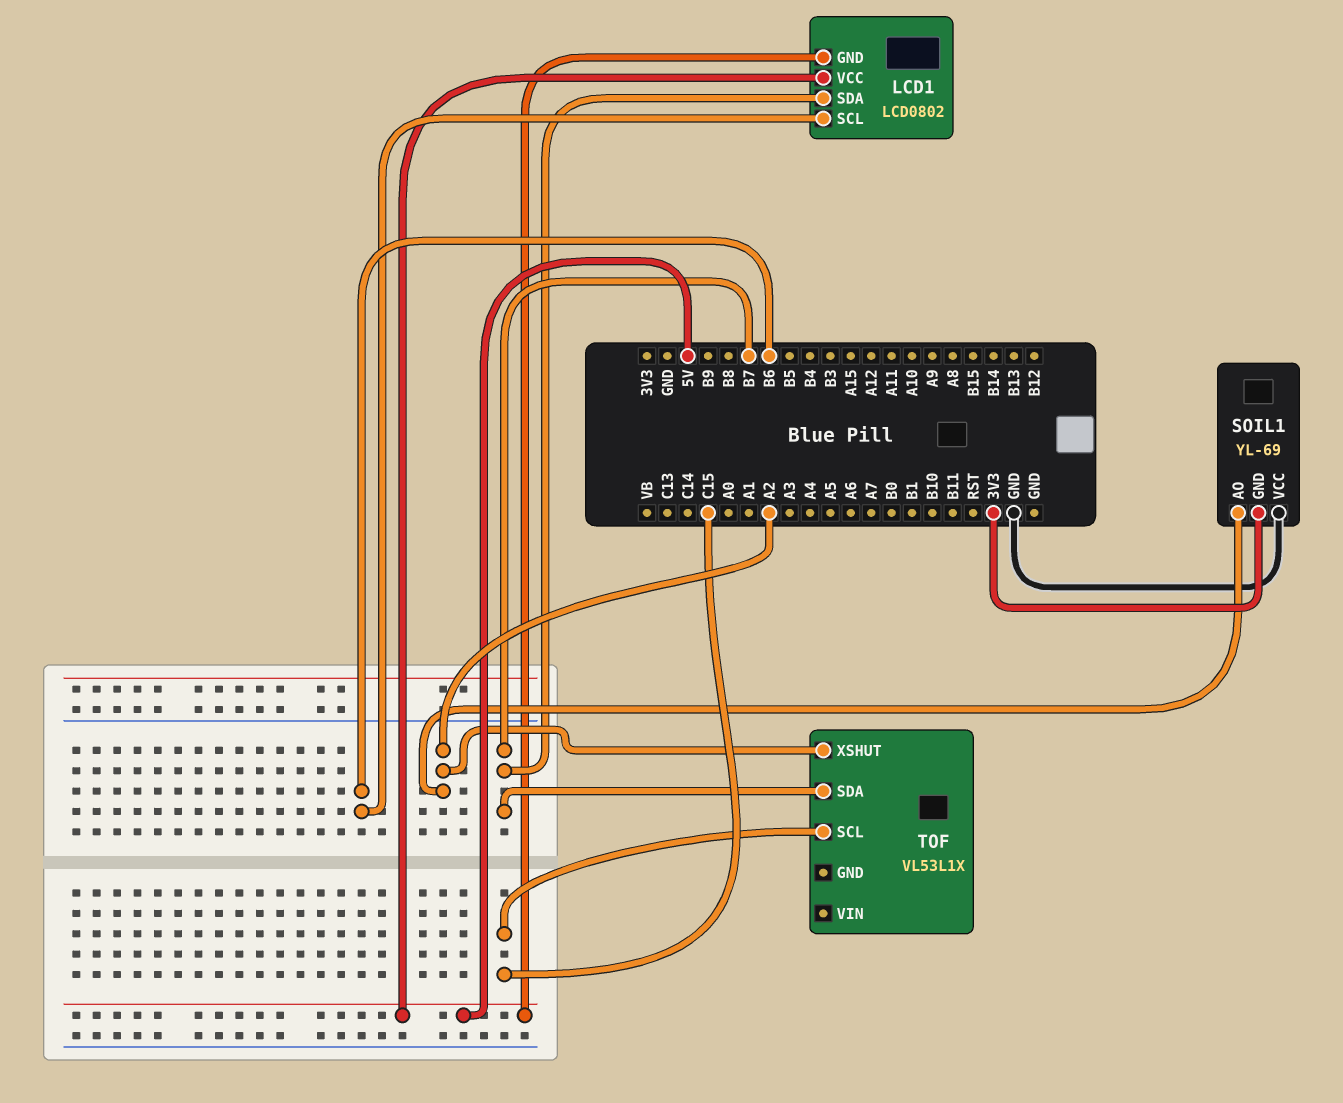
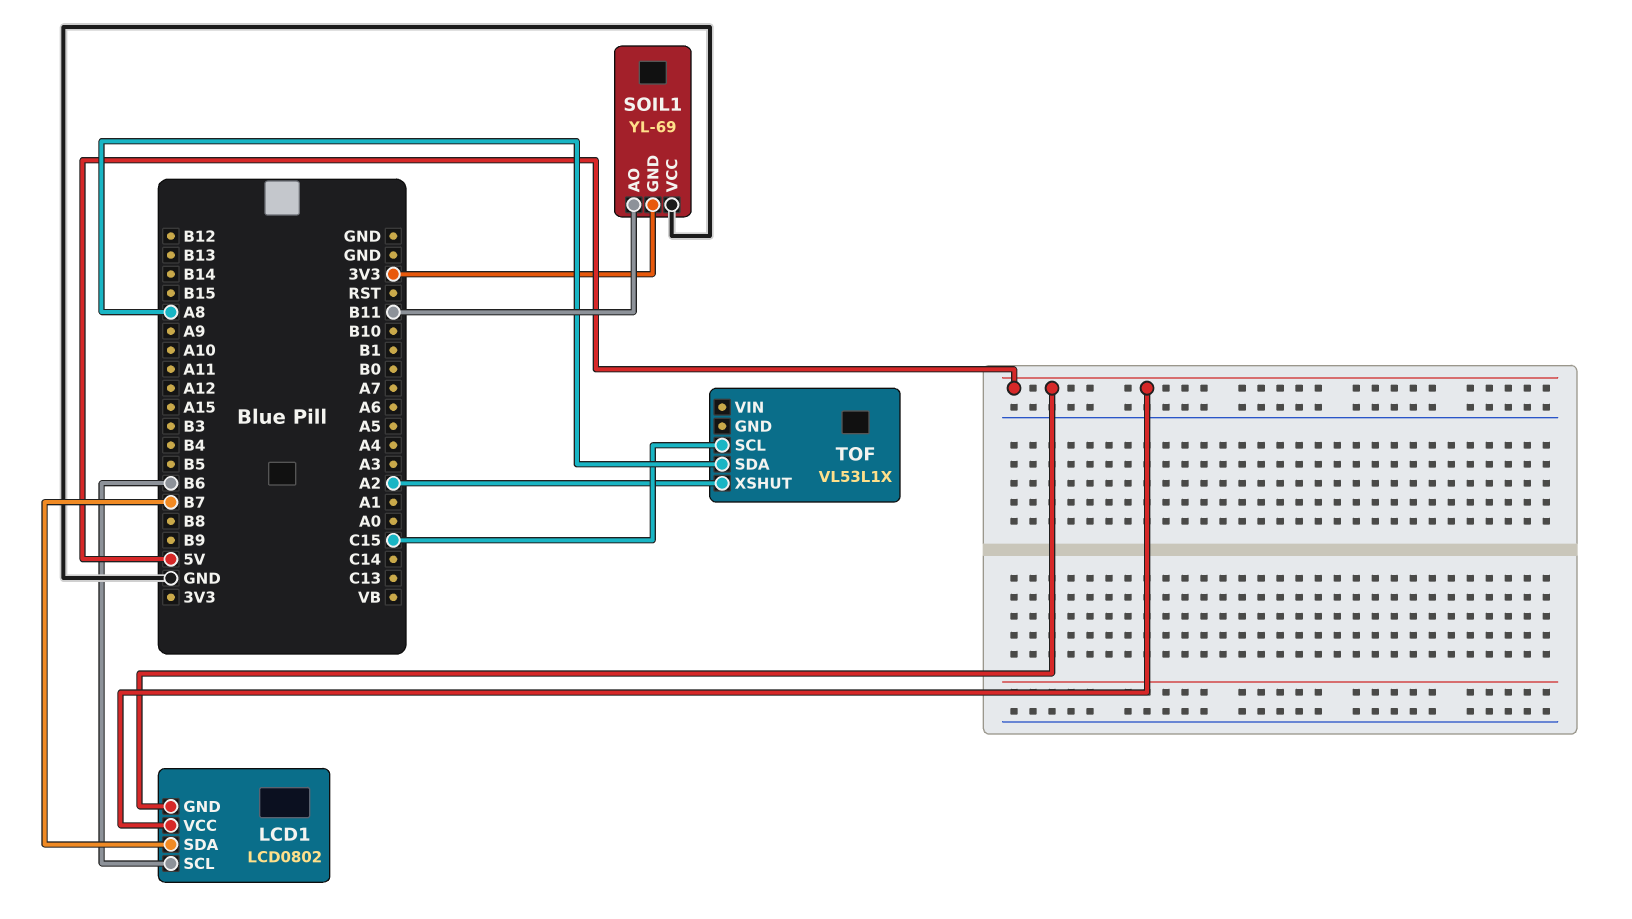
SOIL1 pin AO: A2 -> B11
TOF pin SDA: B7 -> A8

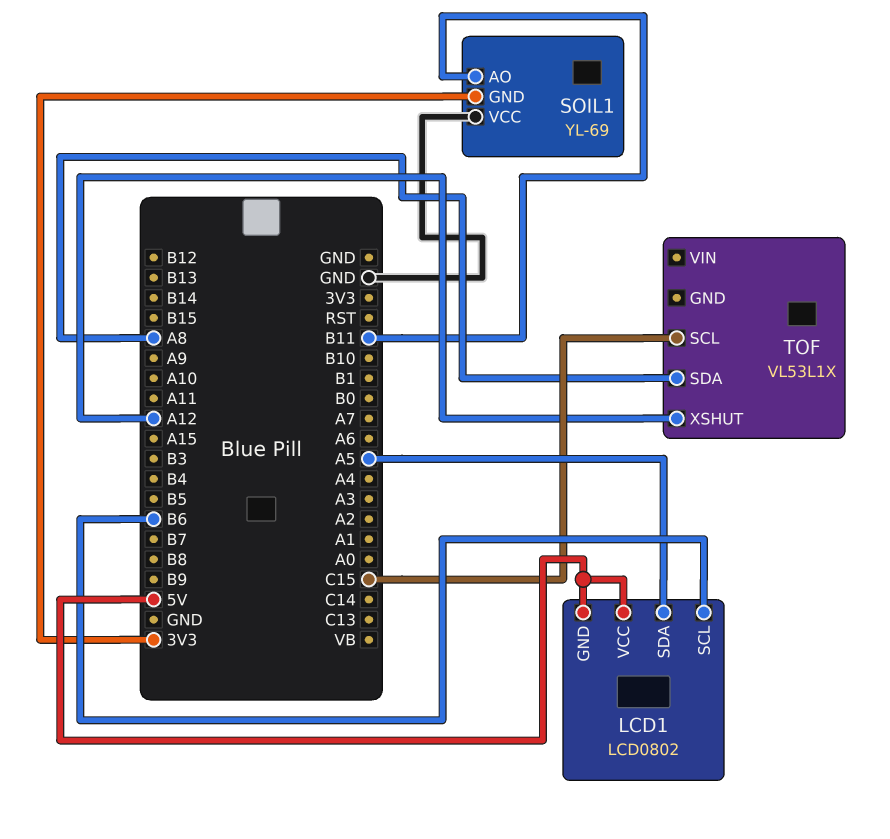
LCD1 pin SDA: B7 -> A5
TOF pin XSHUT: A2 -> A12

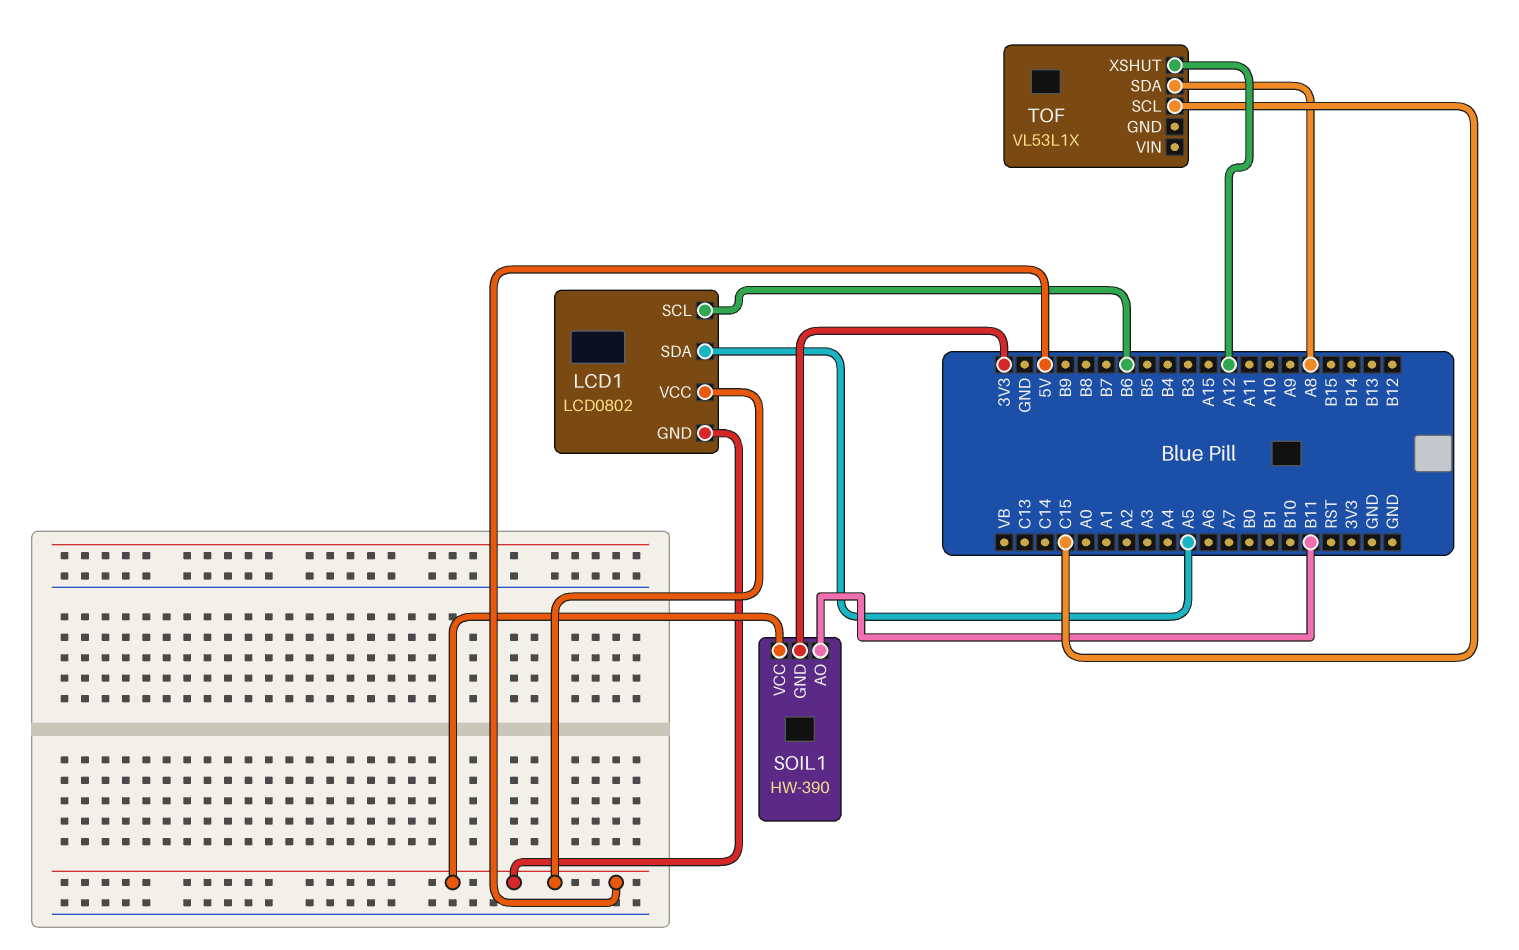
SOIL1: YL-69 -> HW-390
SOIL1 pin VCC: GND -> 5V

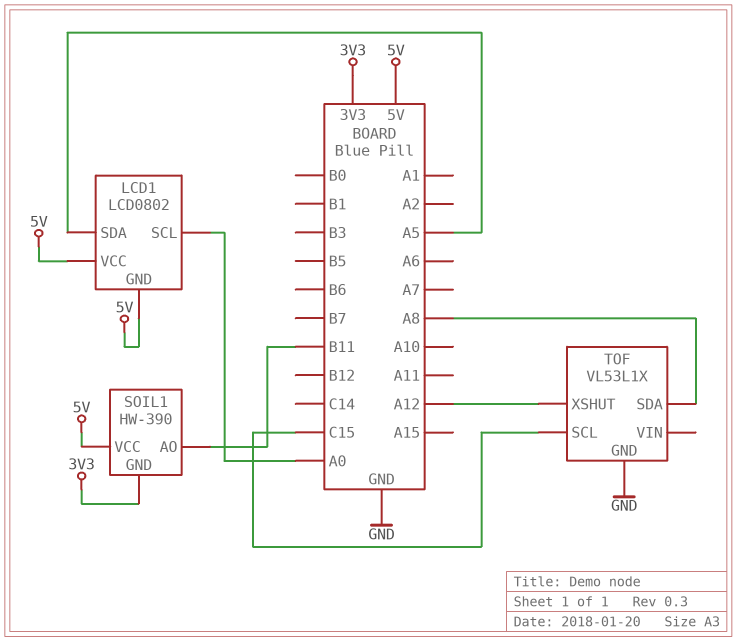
LCD1 pin SCL: B6 -> A0
TOF pin GND: none -> GND

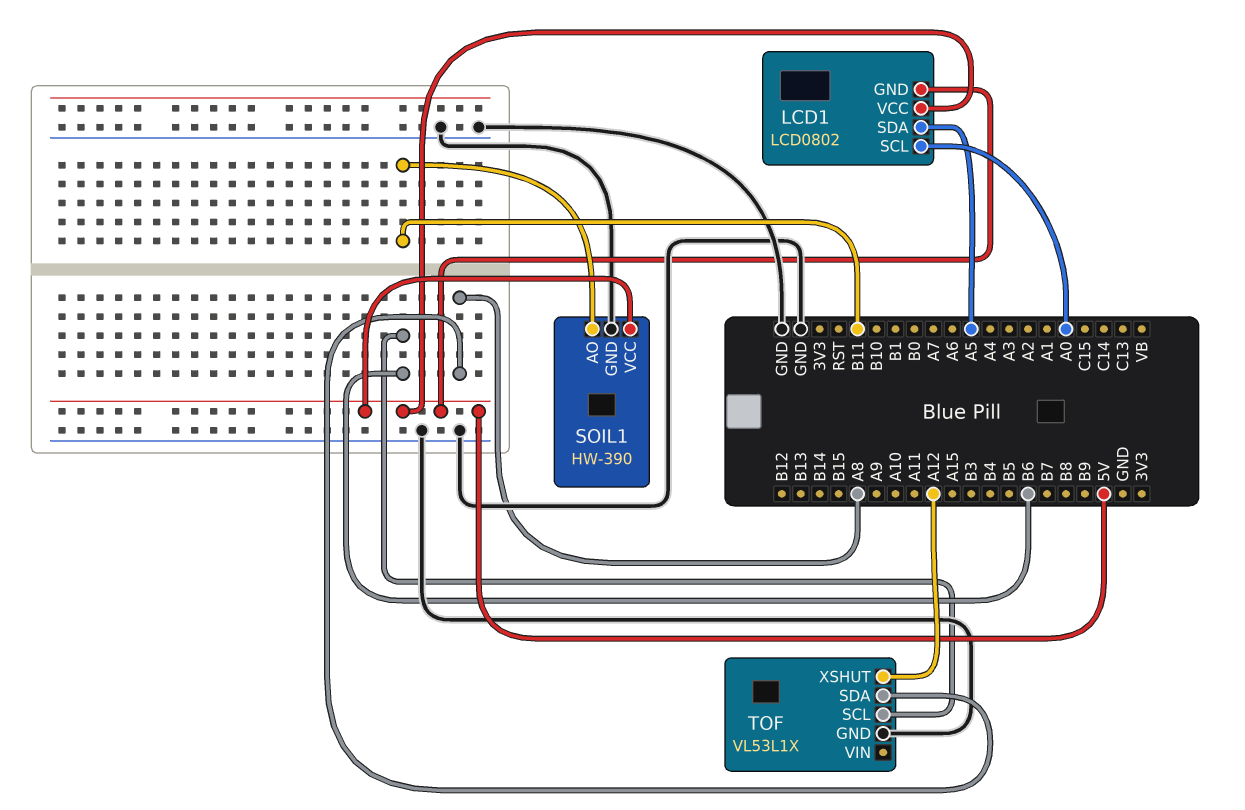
SOIL1 pin GND: 3V3 -> GND
TOF pin SCL: C15 -> B6

